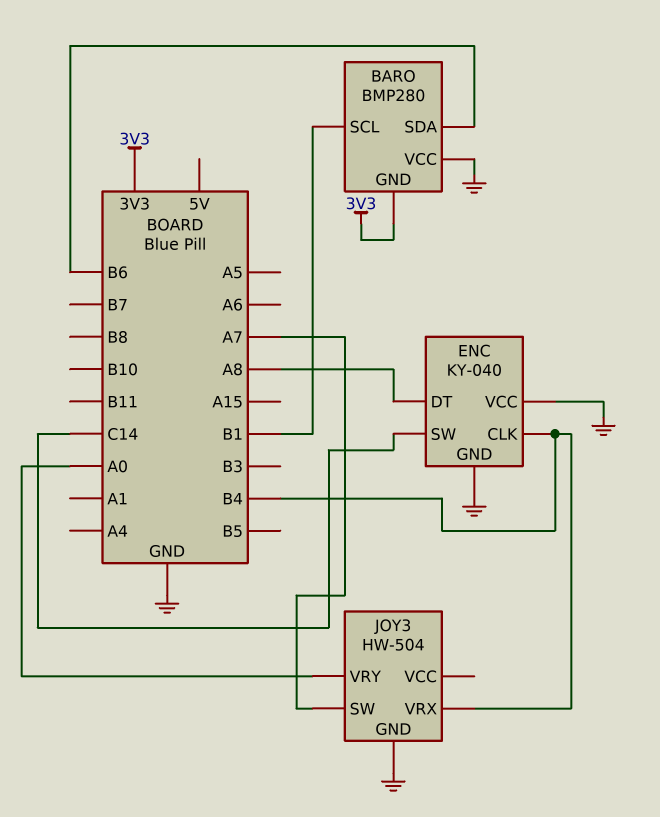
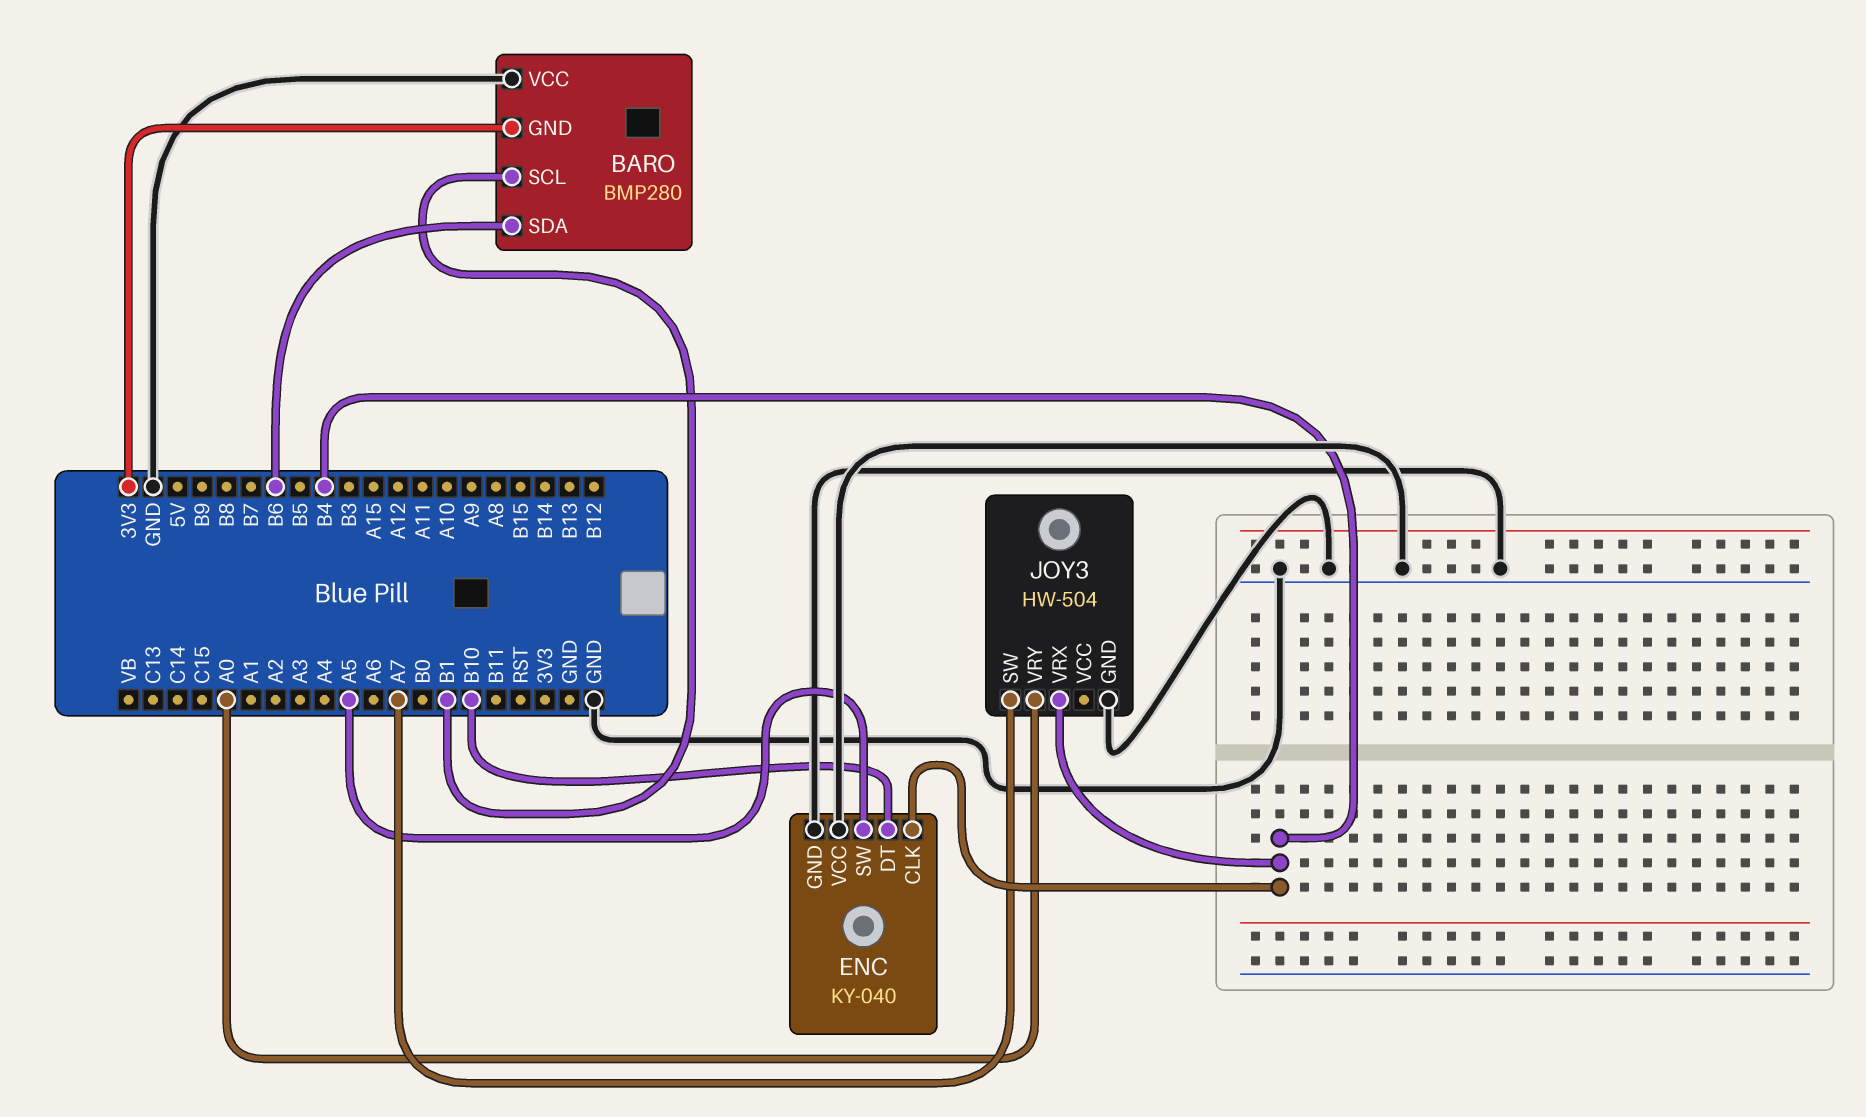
ENC pin DT: A8 -> B10
ENC pin SW: C14 -> A5

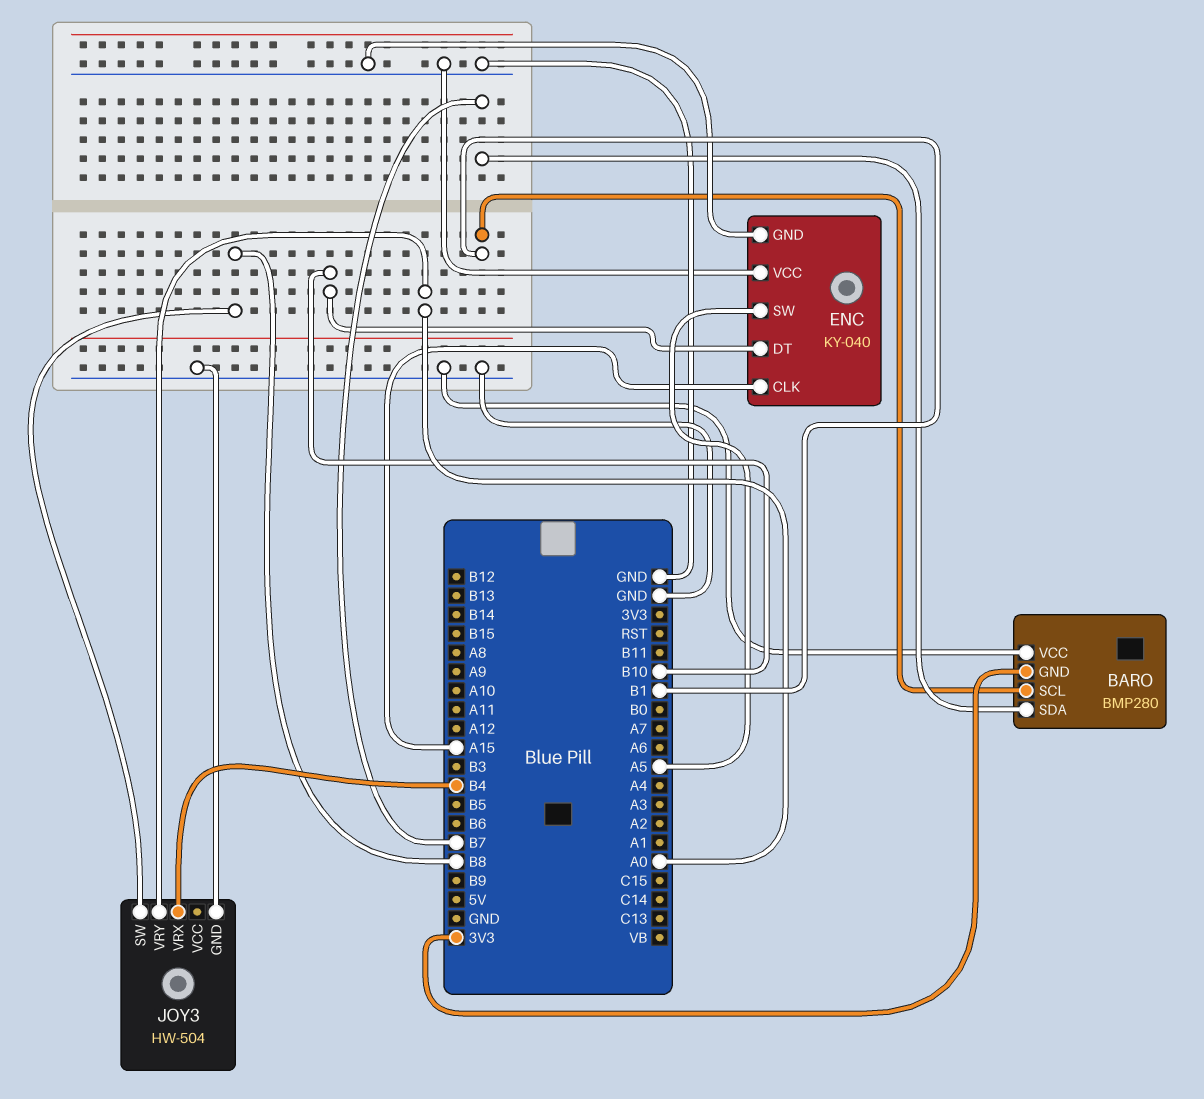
BARO pin SDA: B6 -> B7
ENC pin CLK: B4 -> A15
JOY3 pin SW: A7 -> B8

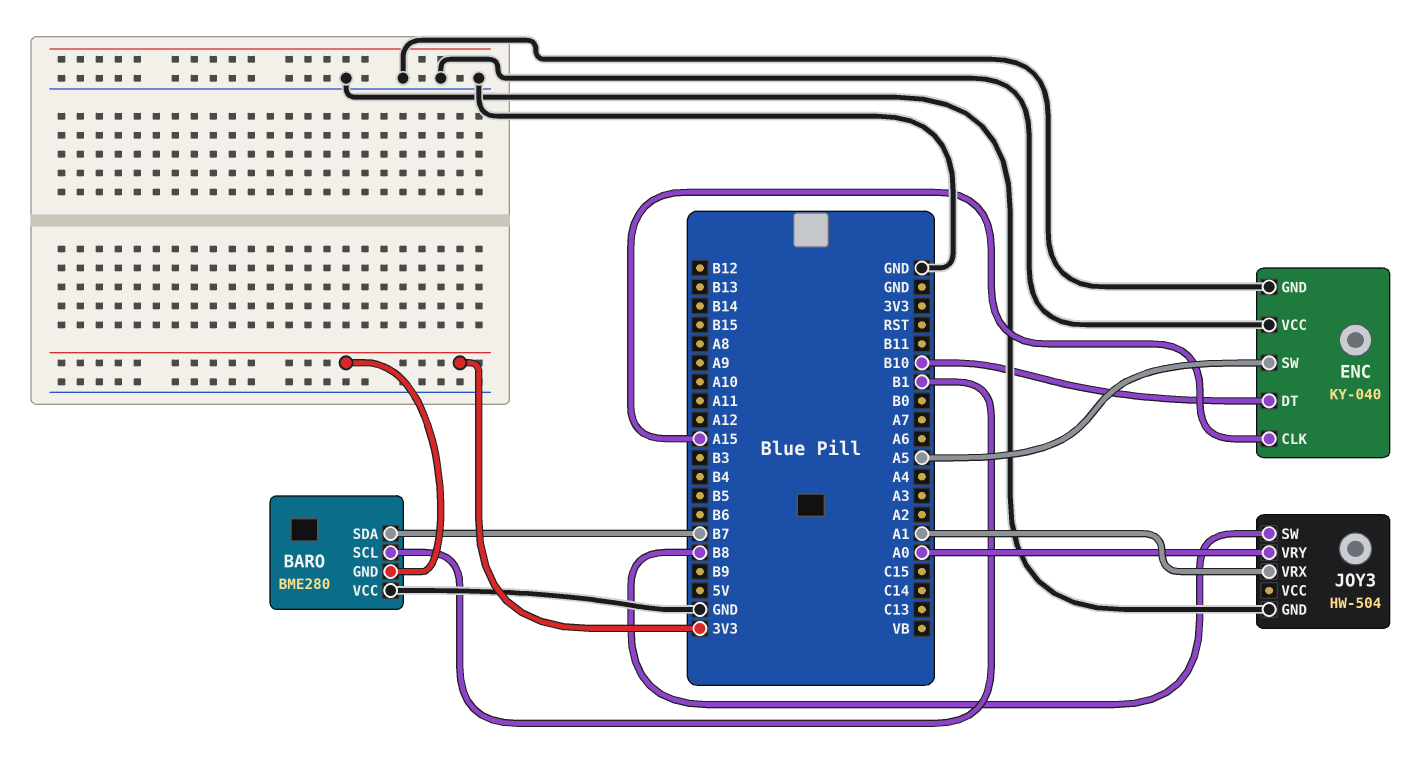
BARO: BMP280 -> BME280
JOY3 pin VRX: B4 -> A1

